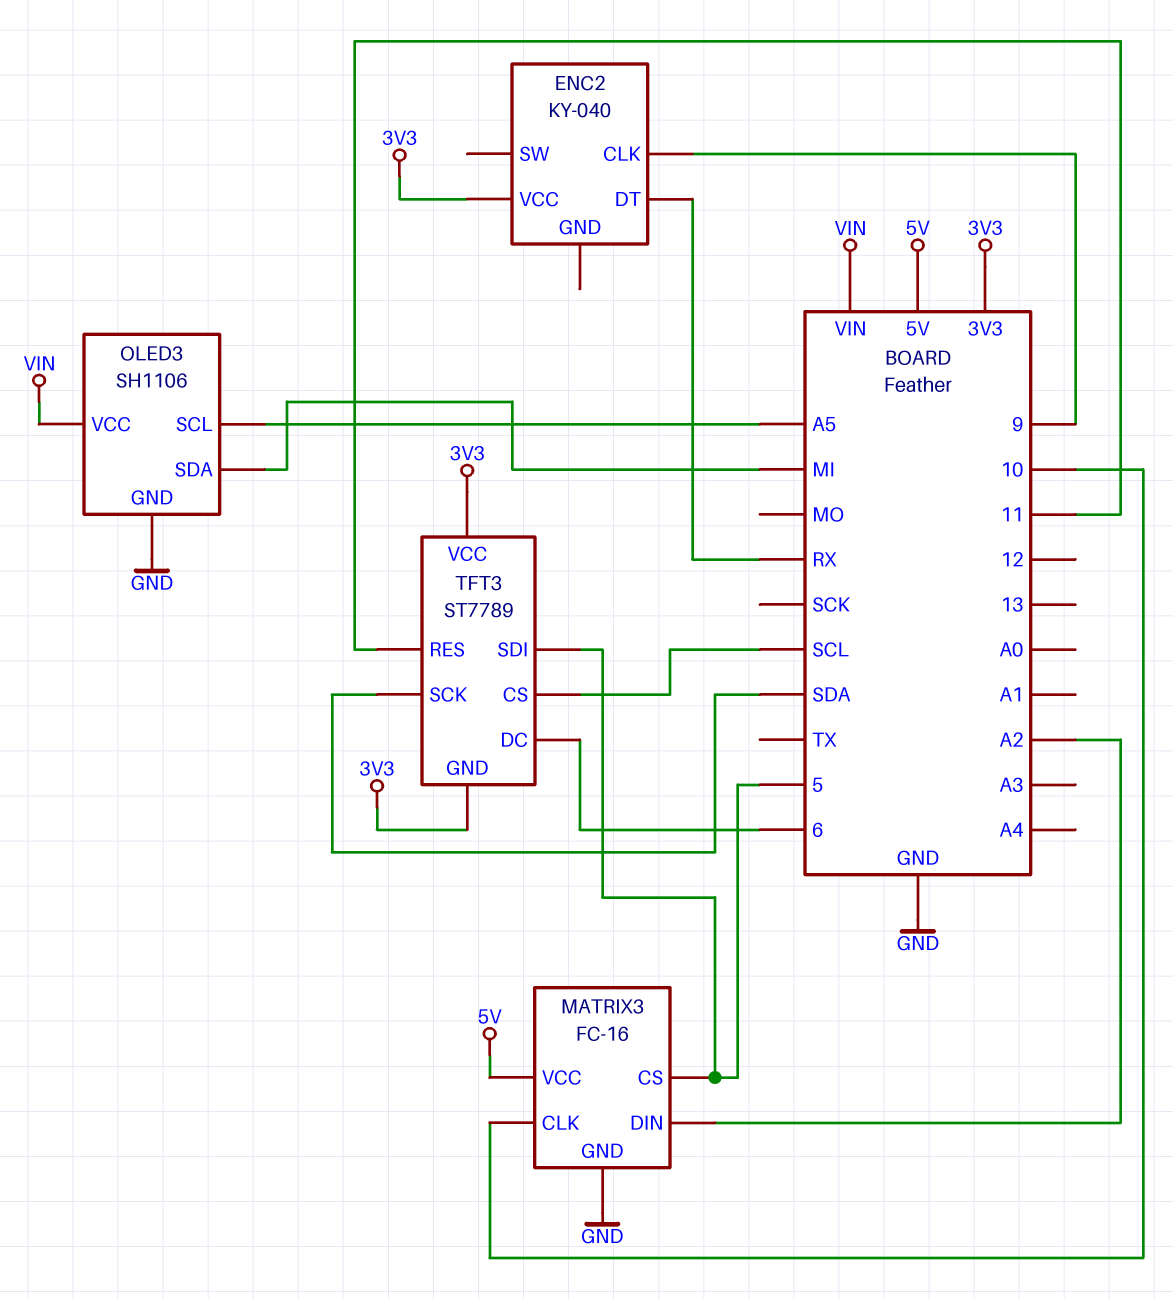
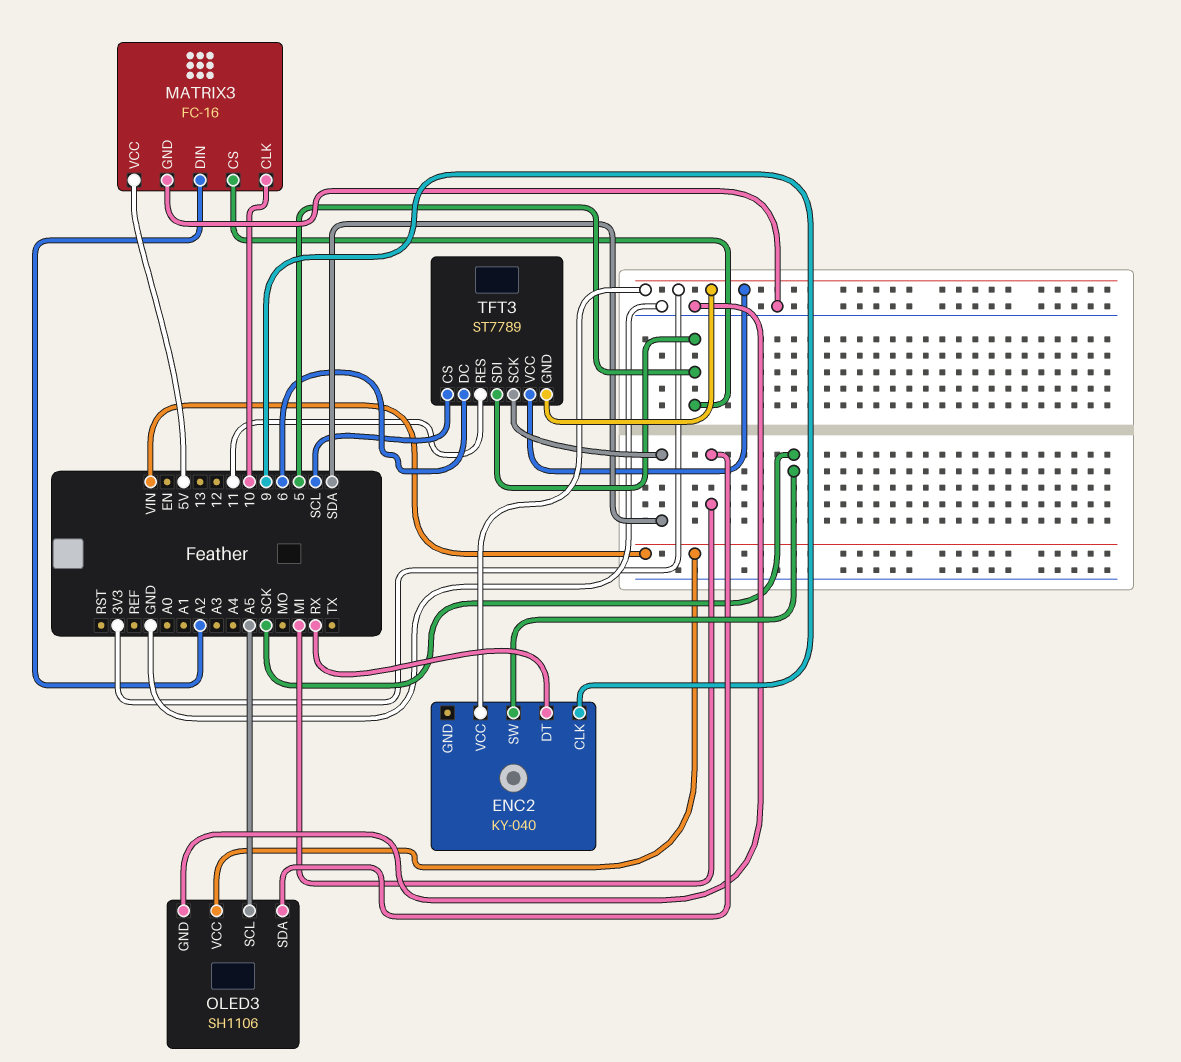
ENC2 pin SW: none -> SCK

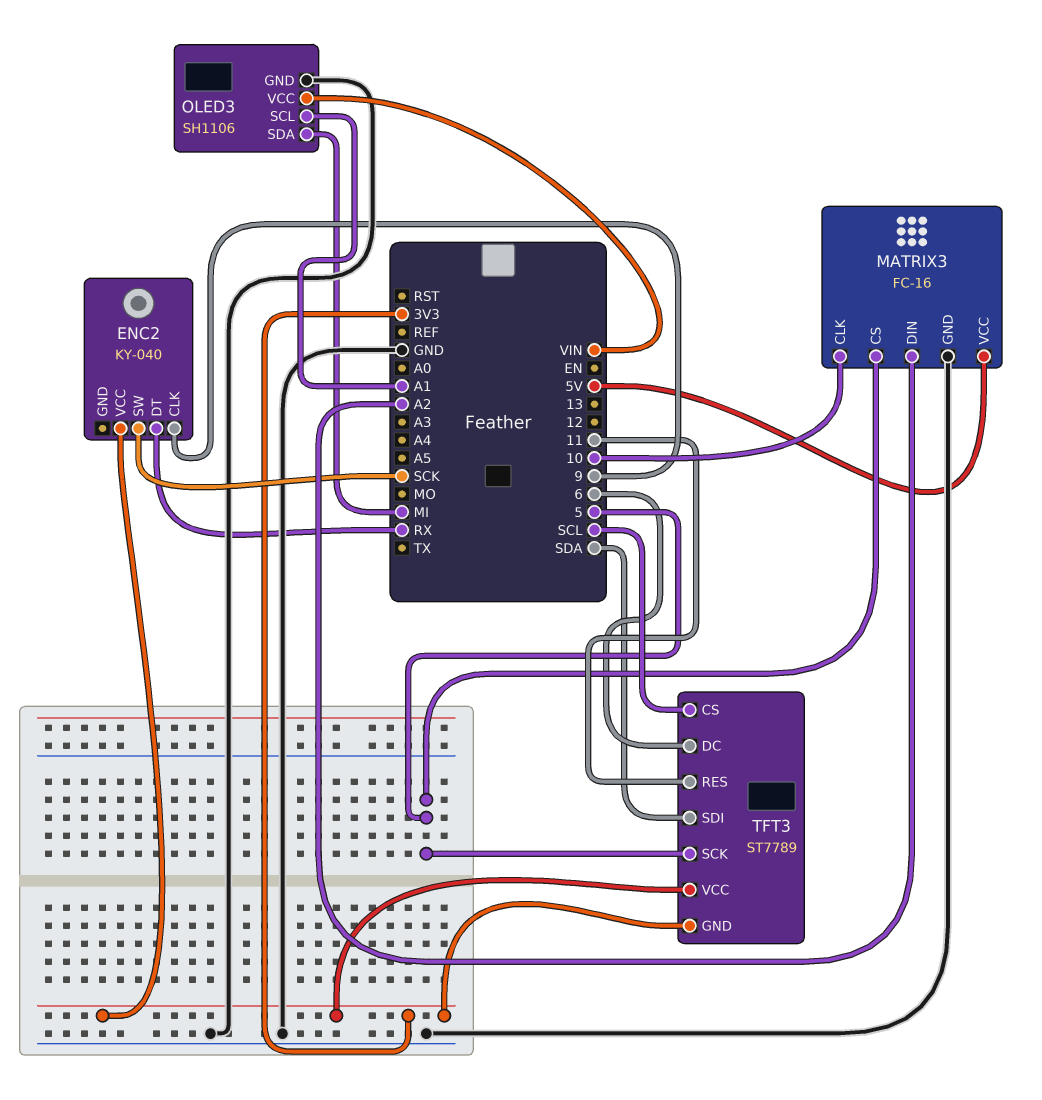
OLED3 pin SCL: A5 -> A1
TFT3 pin SCK: SDA -> 5
TFT3 pin SDI: 5 -> SDA

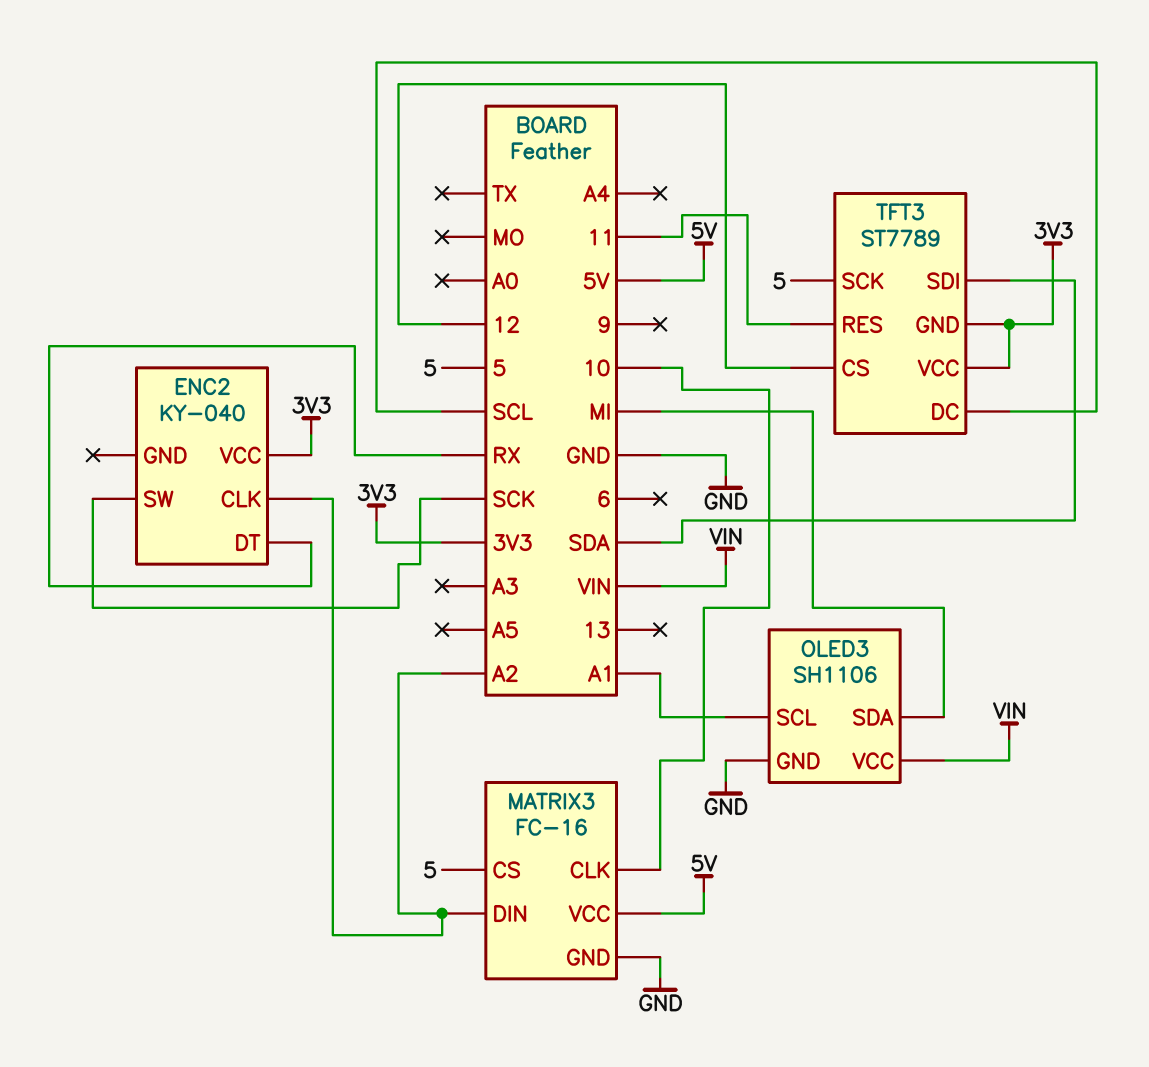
ENC2 pin CLK: 9 -> A2
TFT3 pin CS: SCL -> 12
TFT3 pin DC: 6 -> SCL

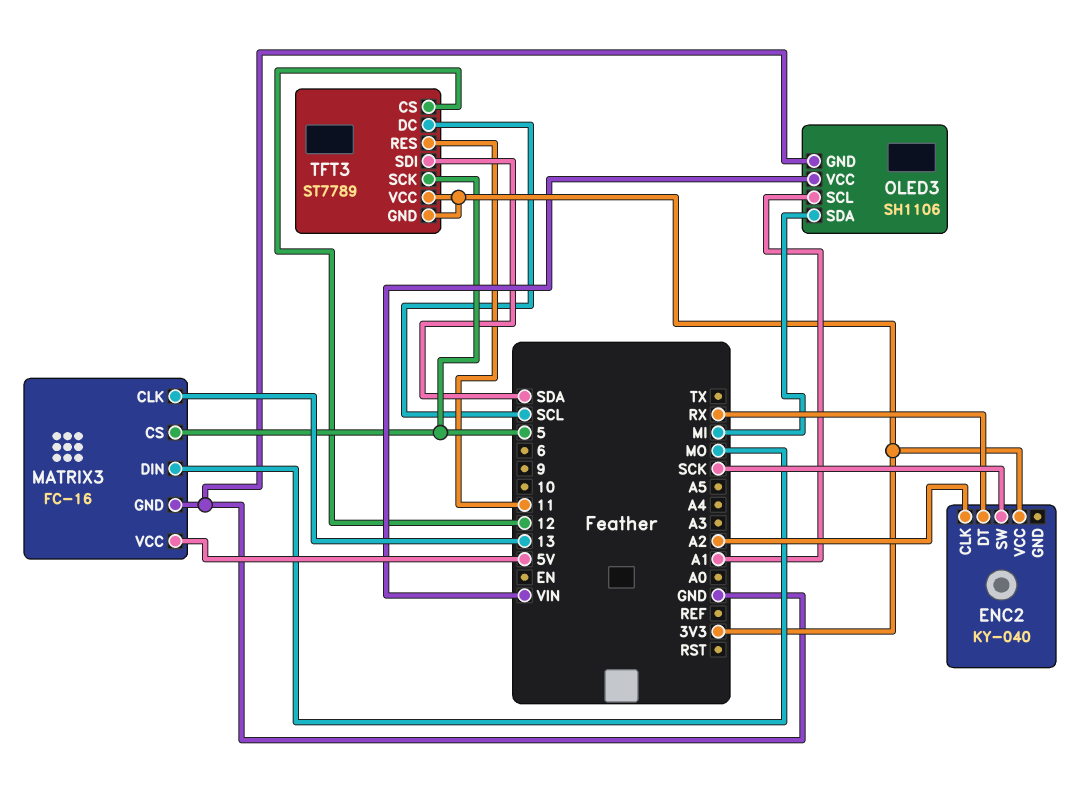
MATRIX3 pin CLK: 10 -> 13
MATRIX3 pin DIN: A2 -> MO

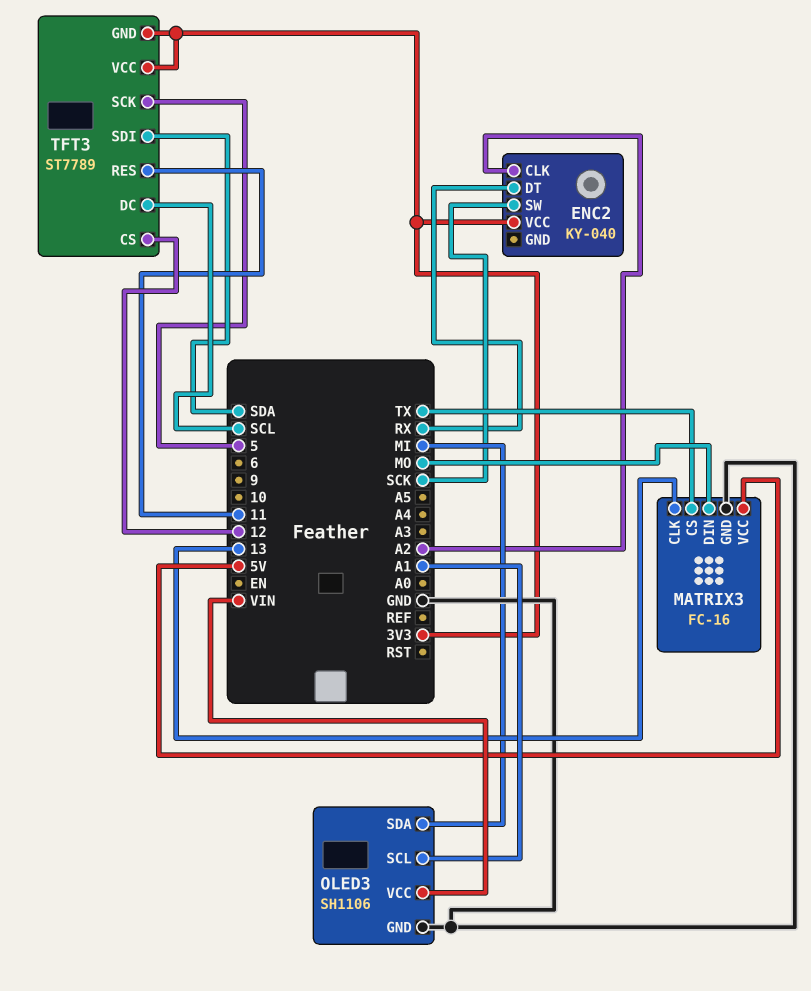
MATRIX3 pin CS: 5 -> TX

